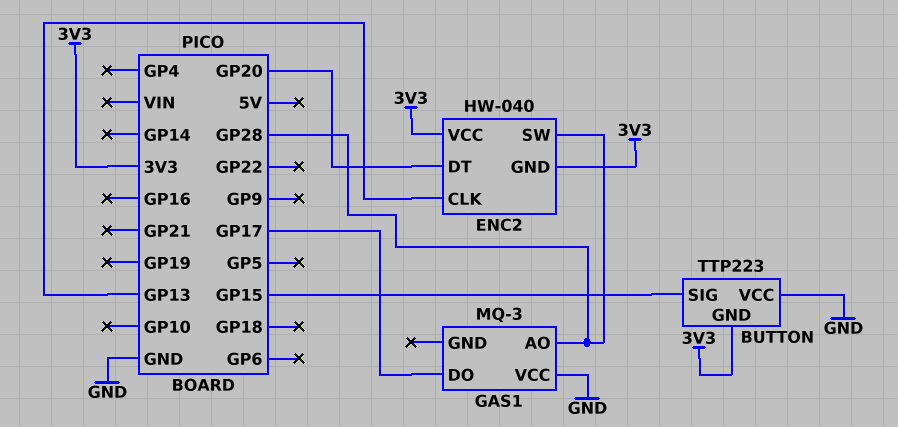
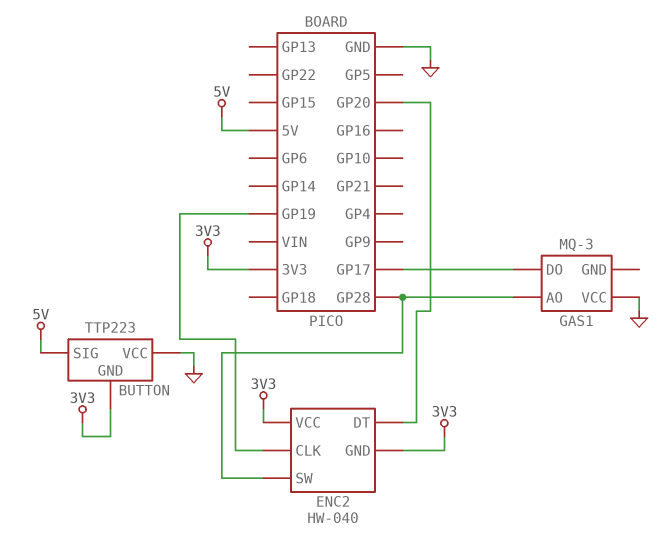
BUTTON pin SIG: GP15 -> 5V
ENC2 pin CLK: GP13 -> GP19

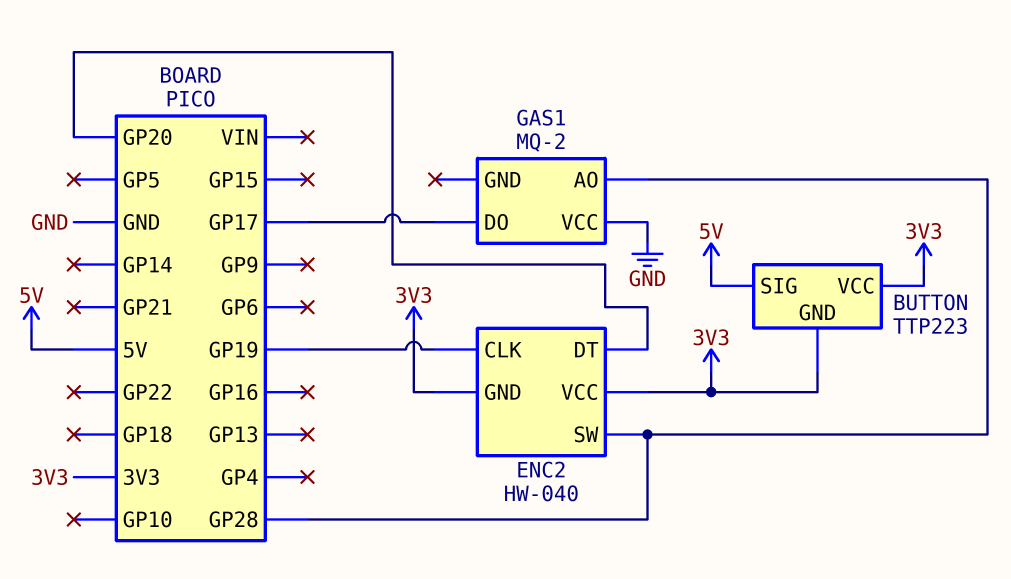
BUTTON pin VCC: GND -> 3V3
GAS1: MQ-3 -> MQ-2

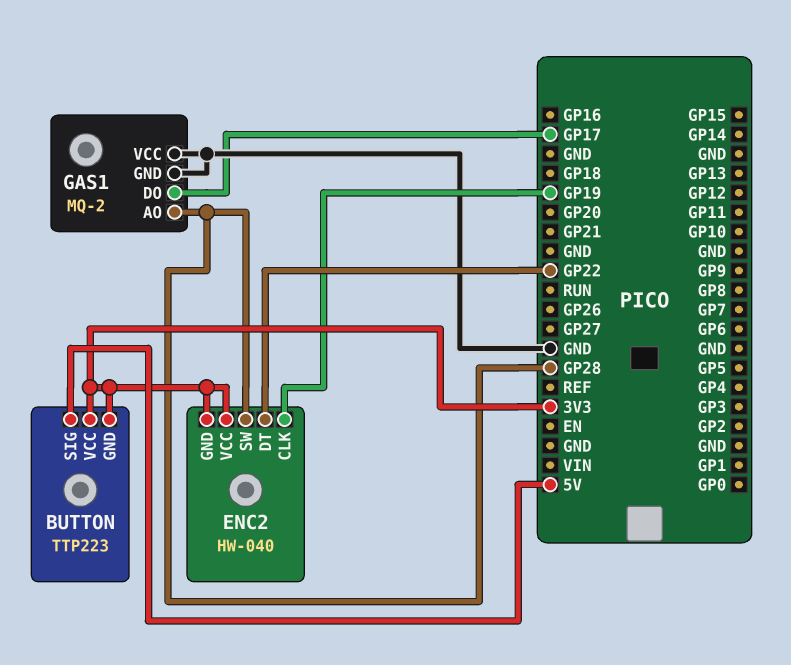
ENC2 pin DT: GP20 -> GP22
GAS1 pin GND: none -> GND

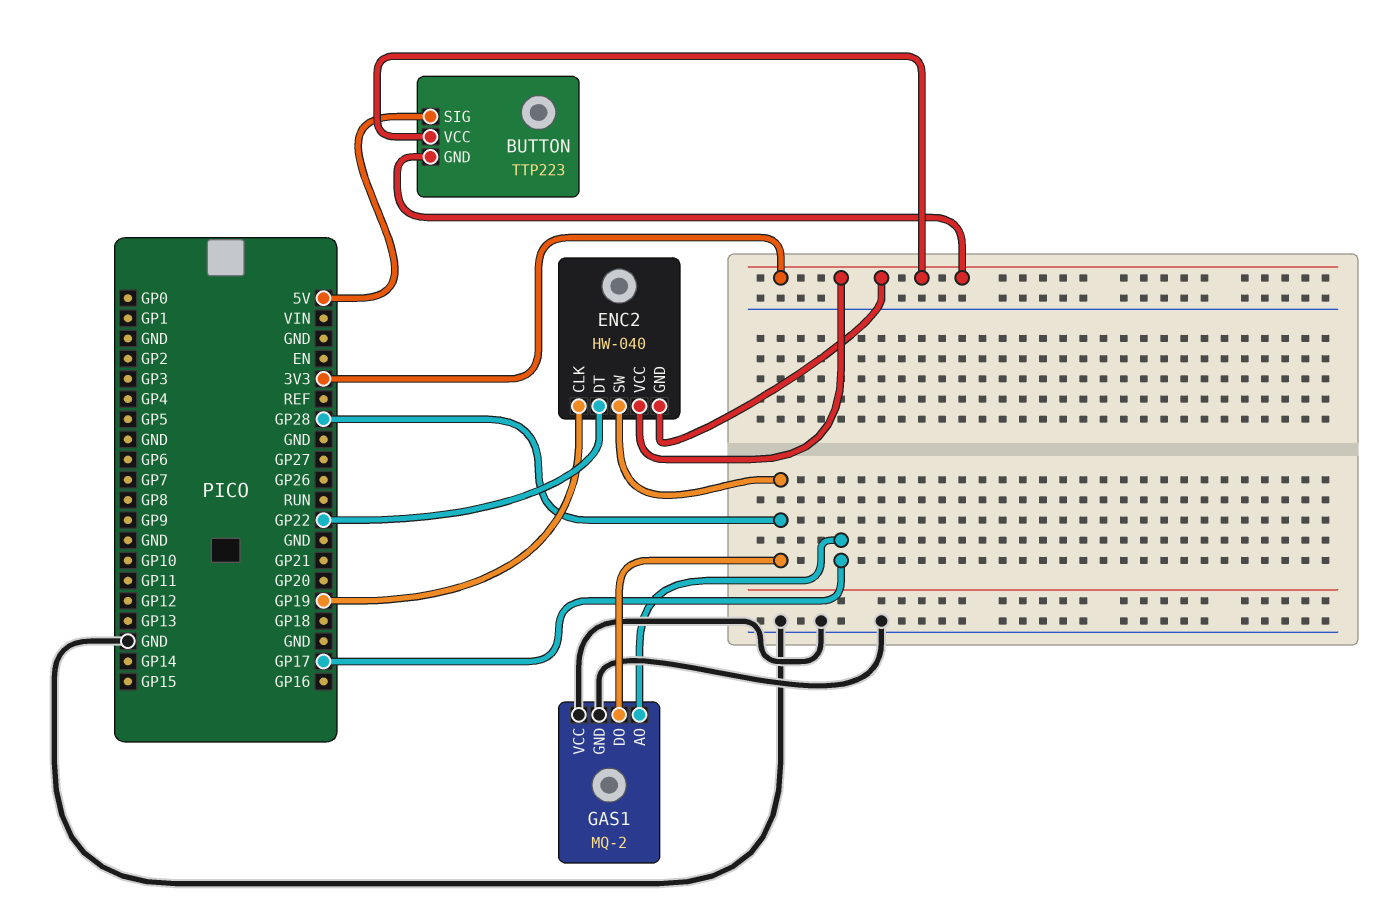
GAS1 pin AO: GP28 -> GP17
GAS1 pin DO: GP17 -> GP28

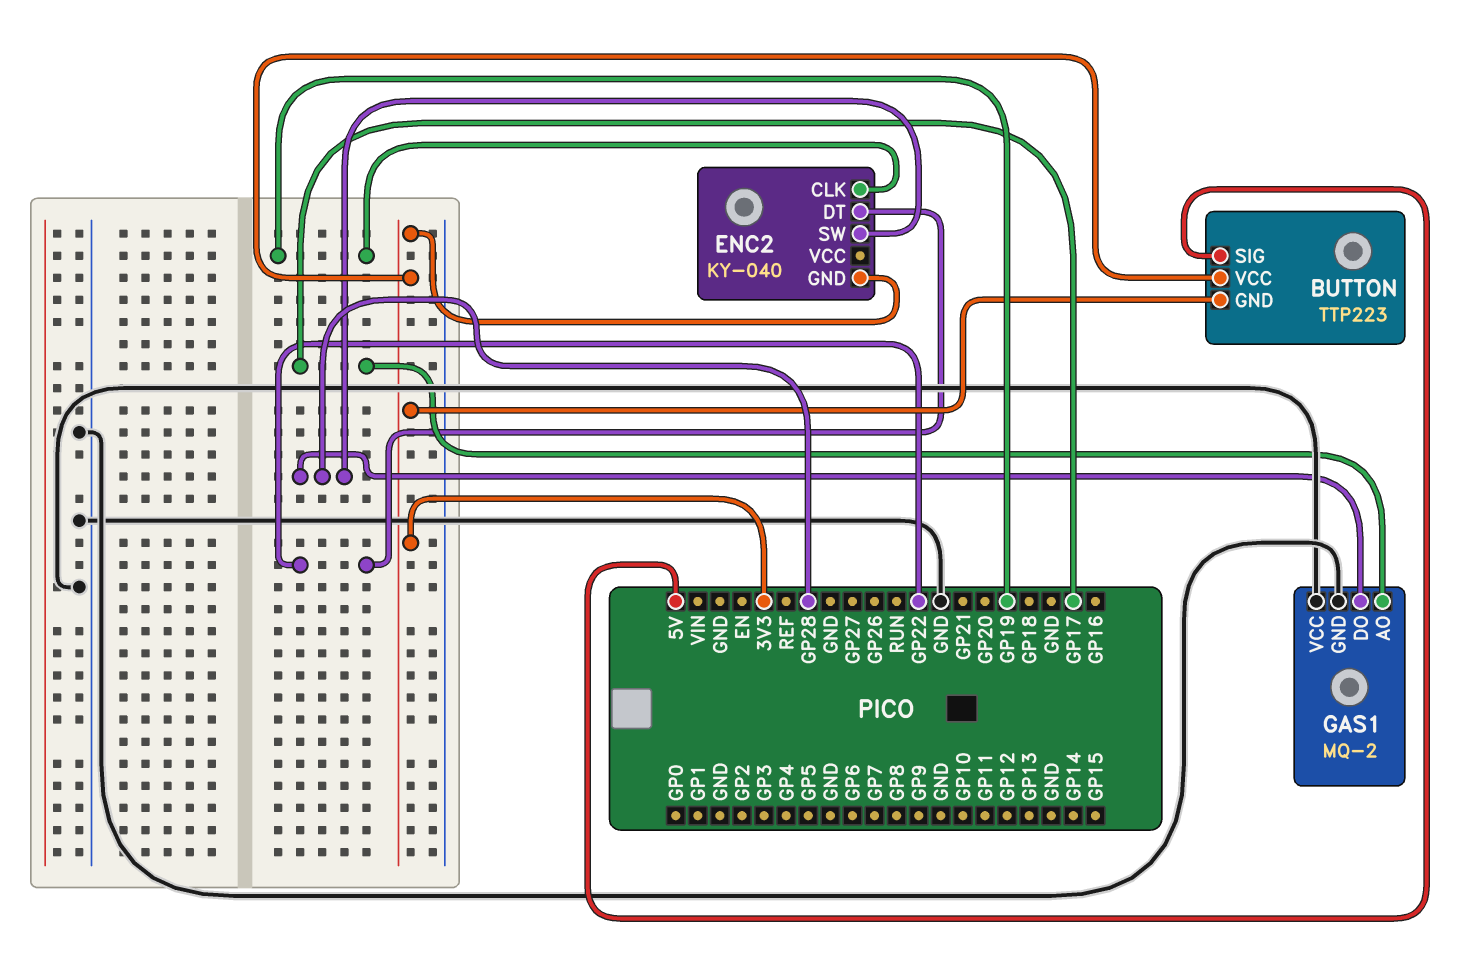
ENC2: HW-040 -> KY-040
ENC2 pin VCC: 3V3 -> none

